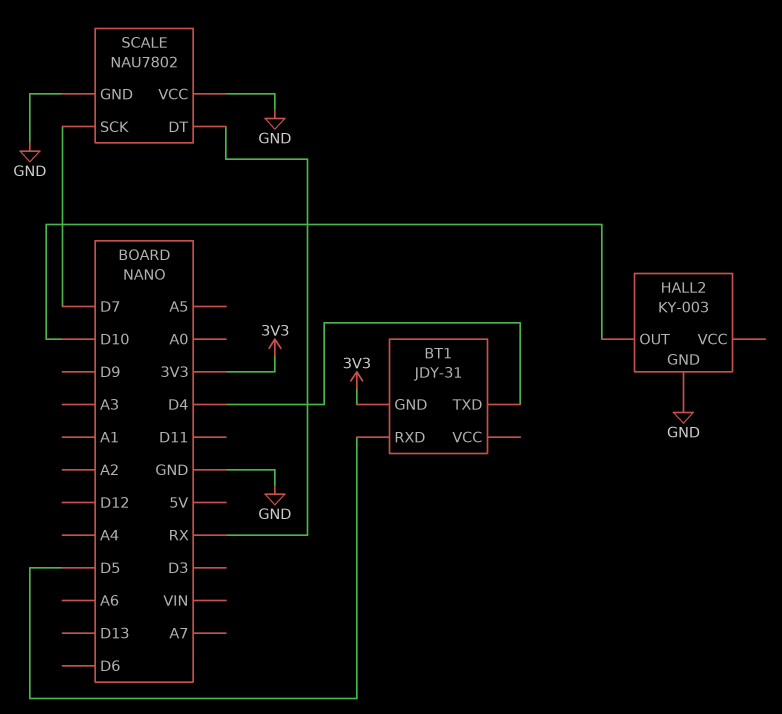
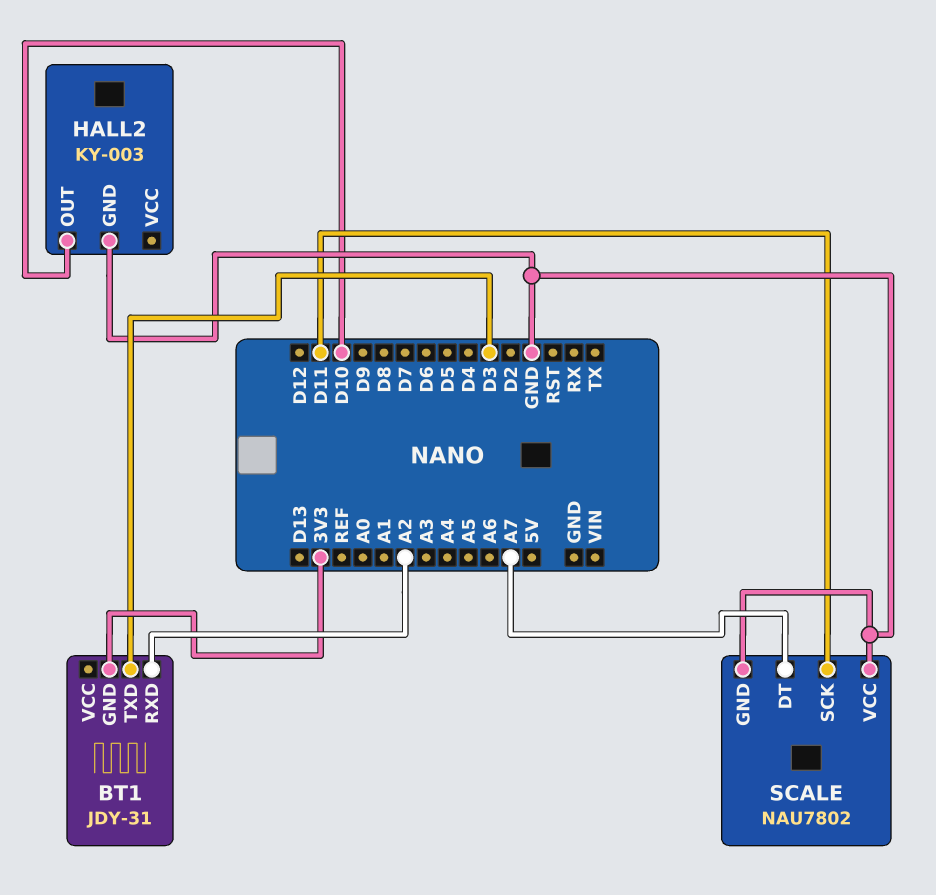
BT1 pin RXD: D5 -> A2
BT1 pin TXD: D4 -> D3
SCALE pin DT: RX -> A7
SCALE pin SCK: D7 -> D11

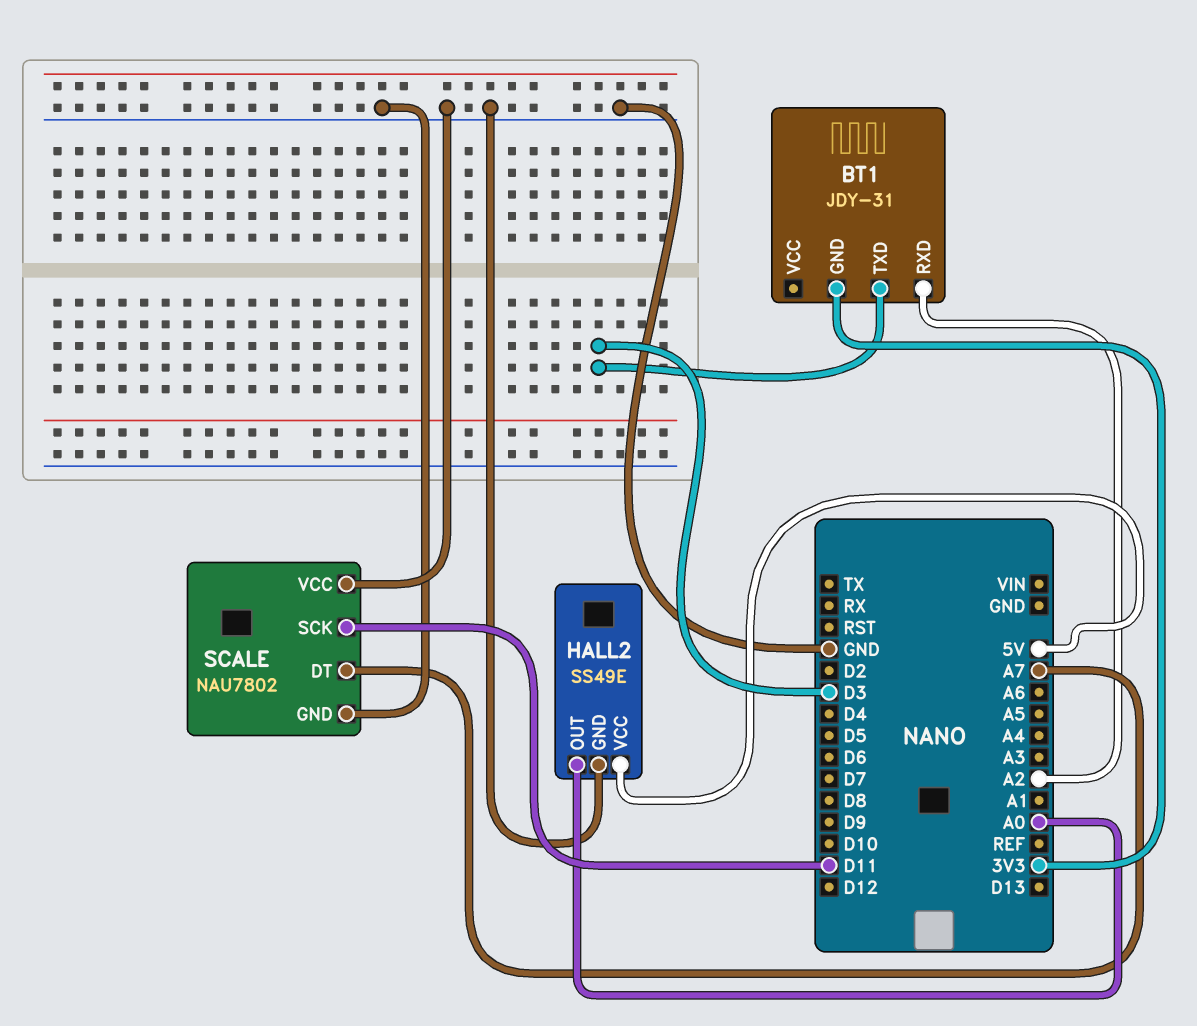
HALL2: KY-003 -> SS49E
HALL2 pin OUT: D10 -> A0
HALL2 pin VCC: none -> 5V

